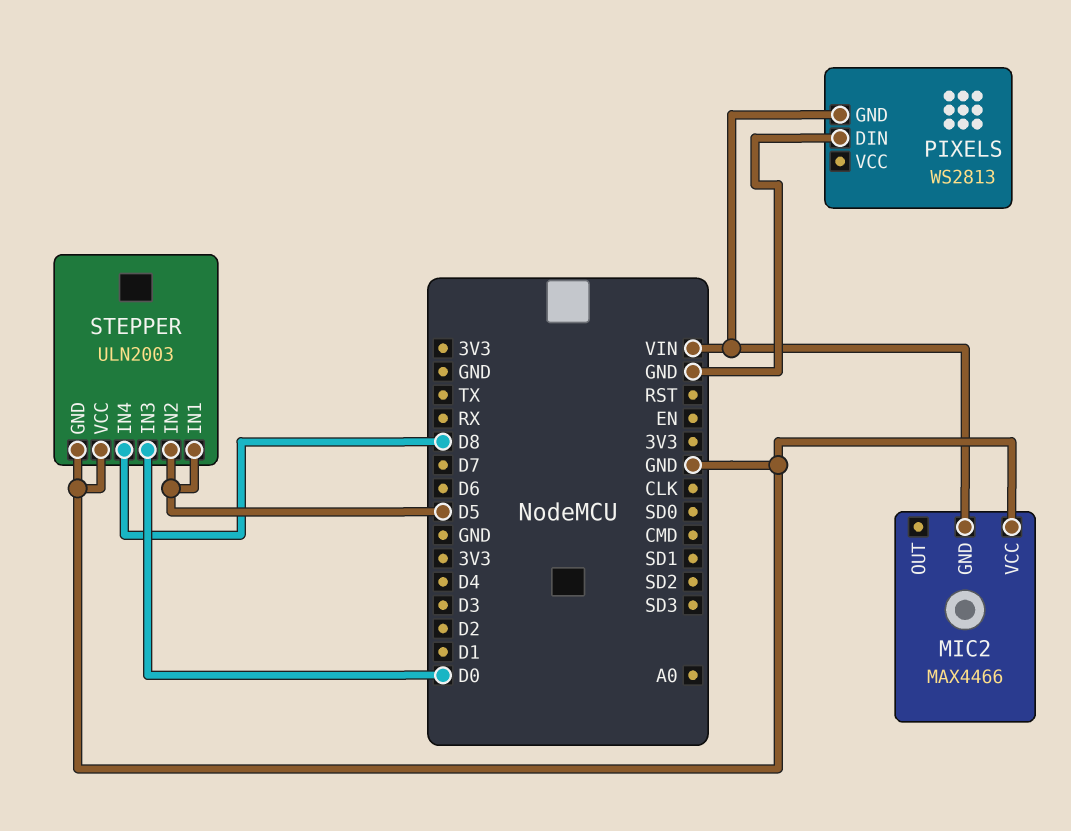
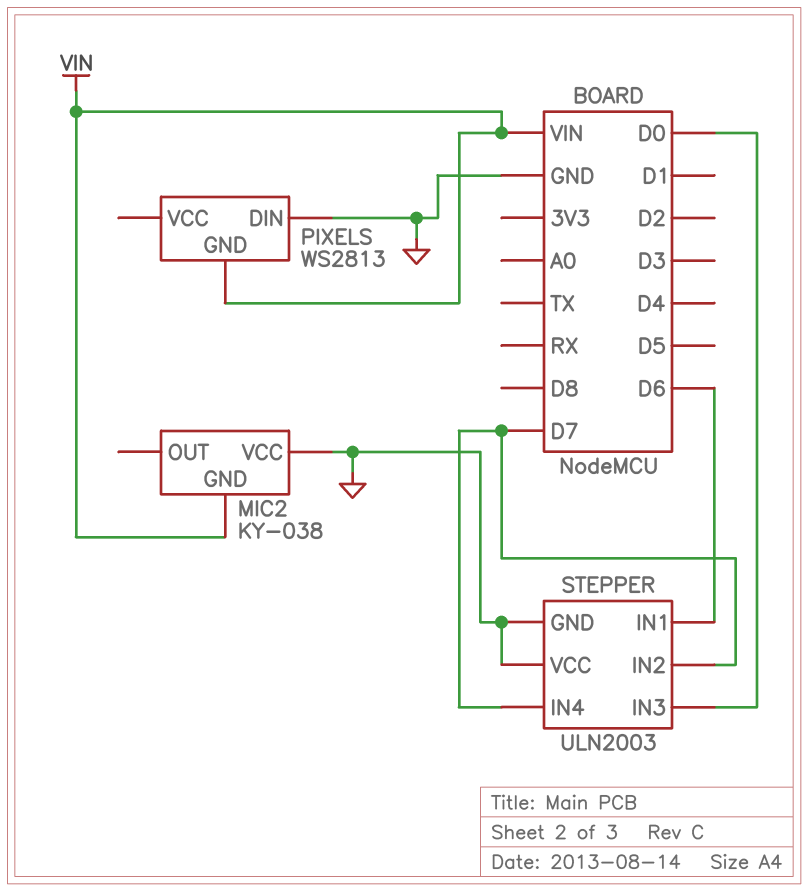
MIC2: MAX4466 -> KY-038
STEPPER pin IN1: D5 -> D6
STEPPER pin IN2: D5 -> D7
STEPPER pin IN4: D8 -> D7

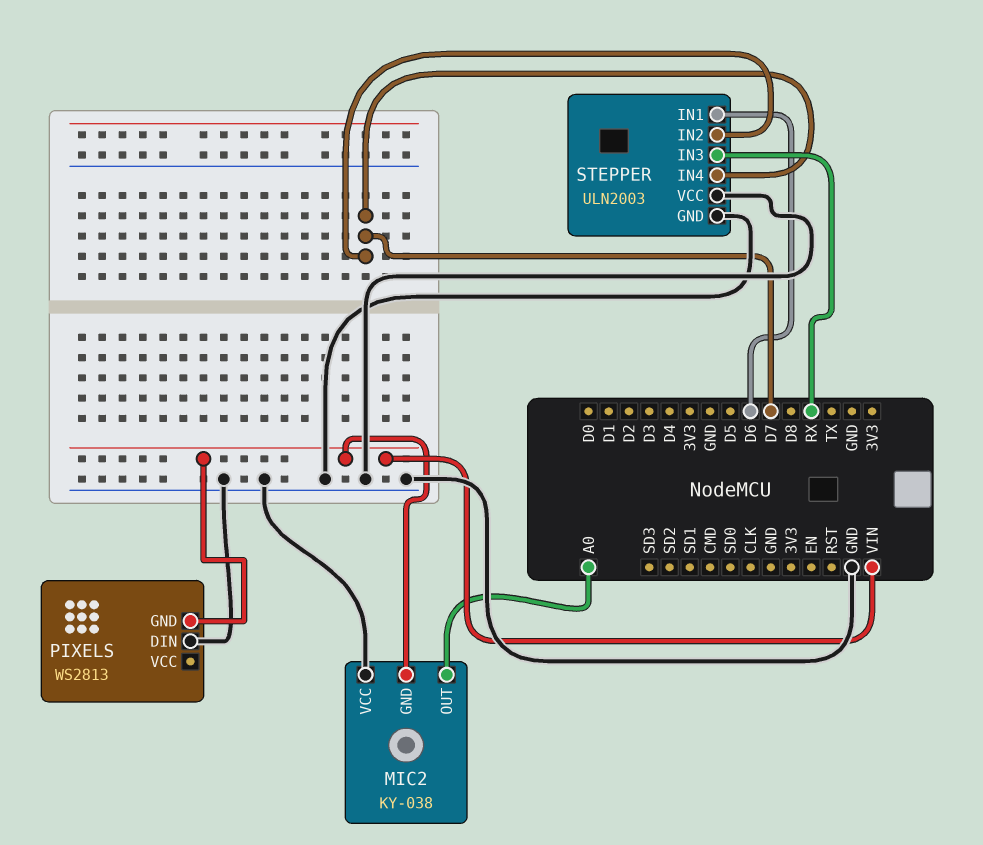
MIC2 pin OUT: none -> A0
STEPPER pin IN3: D0 -> RX

